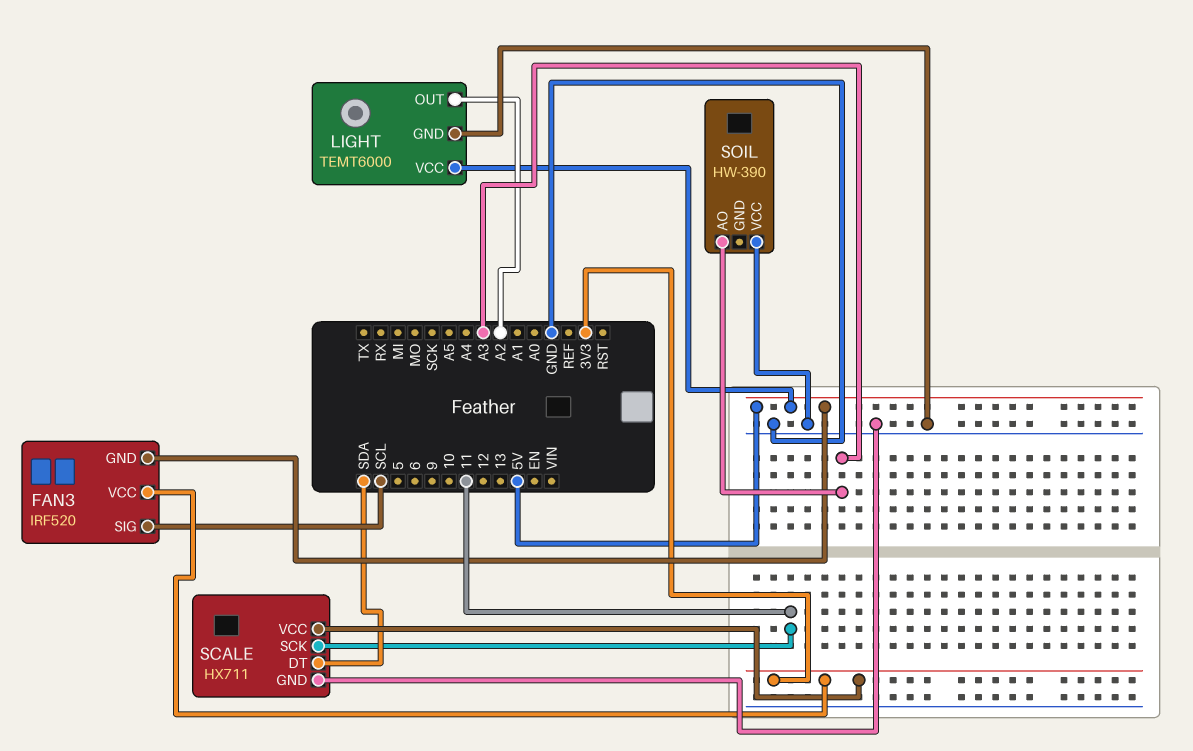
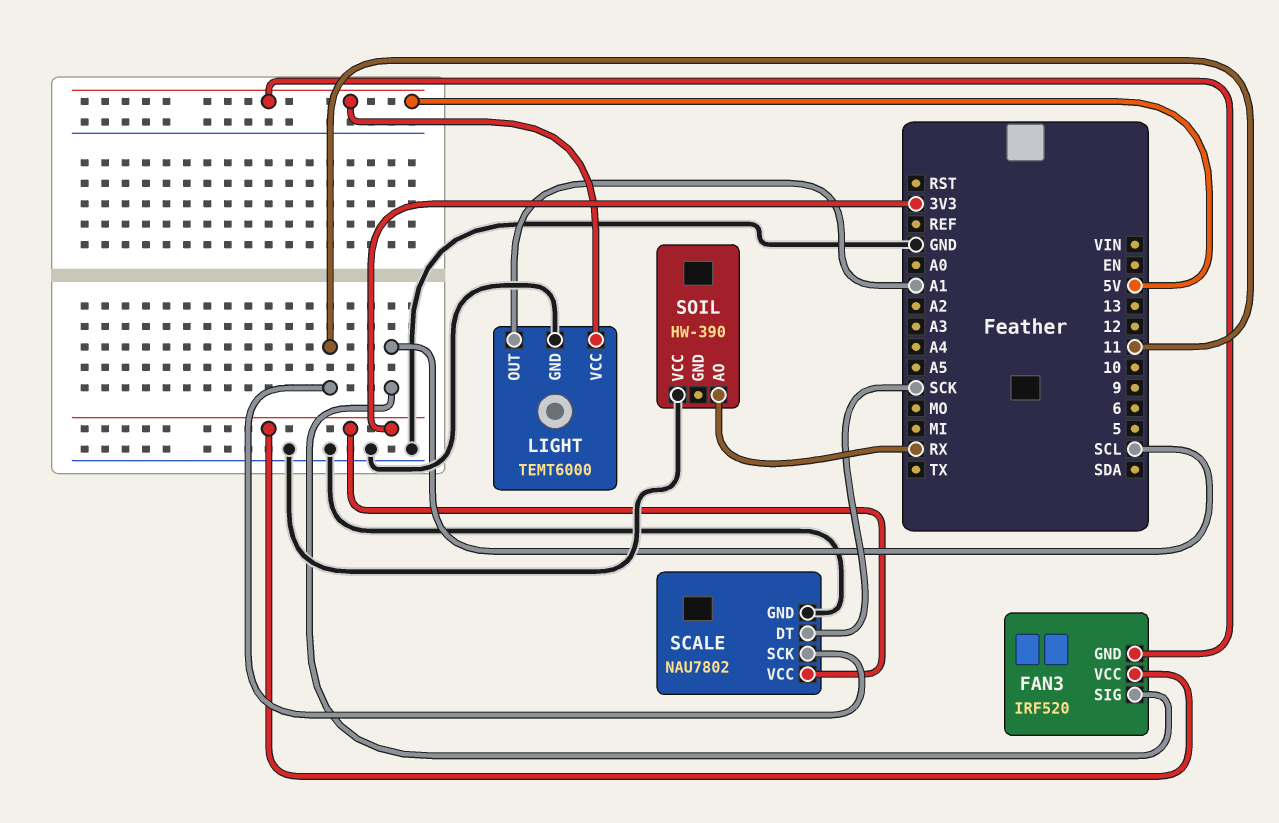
LIGHT pin OUT: A2 -> A1
SCALE: HX711 -> NAU7802
SCALE pin DT: SDA -> SCK
SOIL pin AO: A3 -> RX

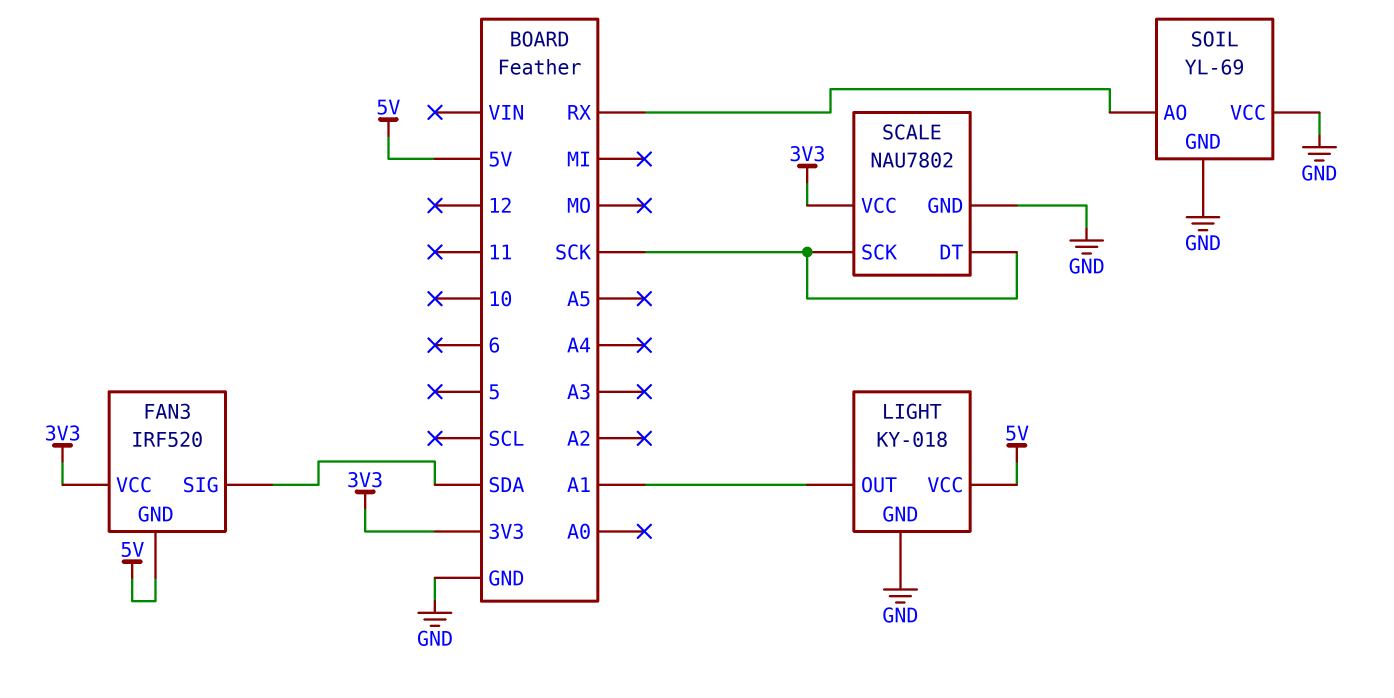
FAN3 pin SIG: SCL -> SDA
LIGHT: TEMT6000 -> KY-018
SCALE pin SCK: 11 -> SCK
SOIL: HW-390 -> YL-69
SOIL pin GND: none -> GND

